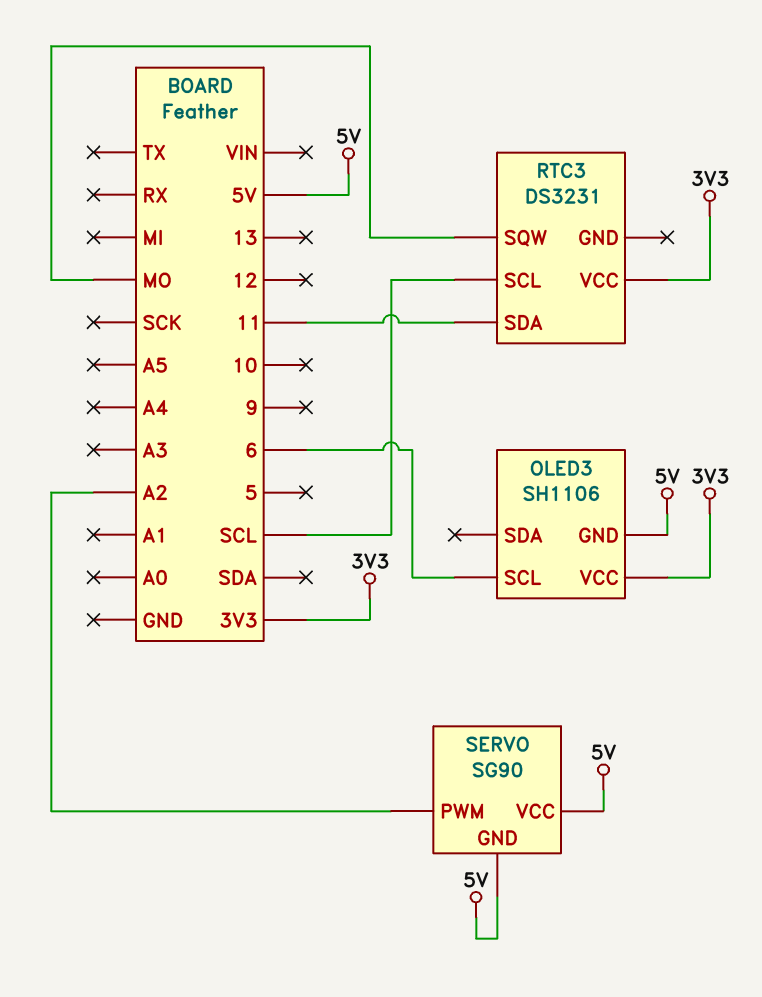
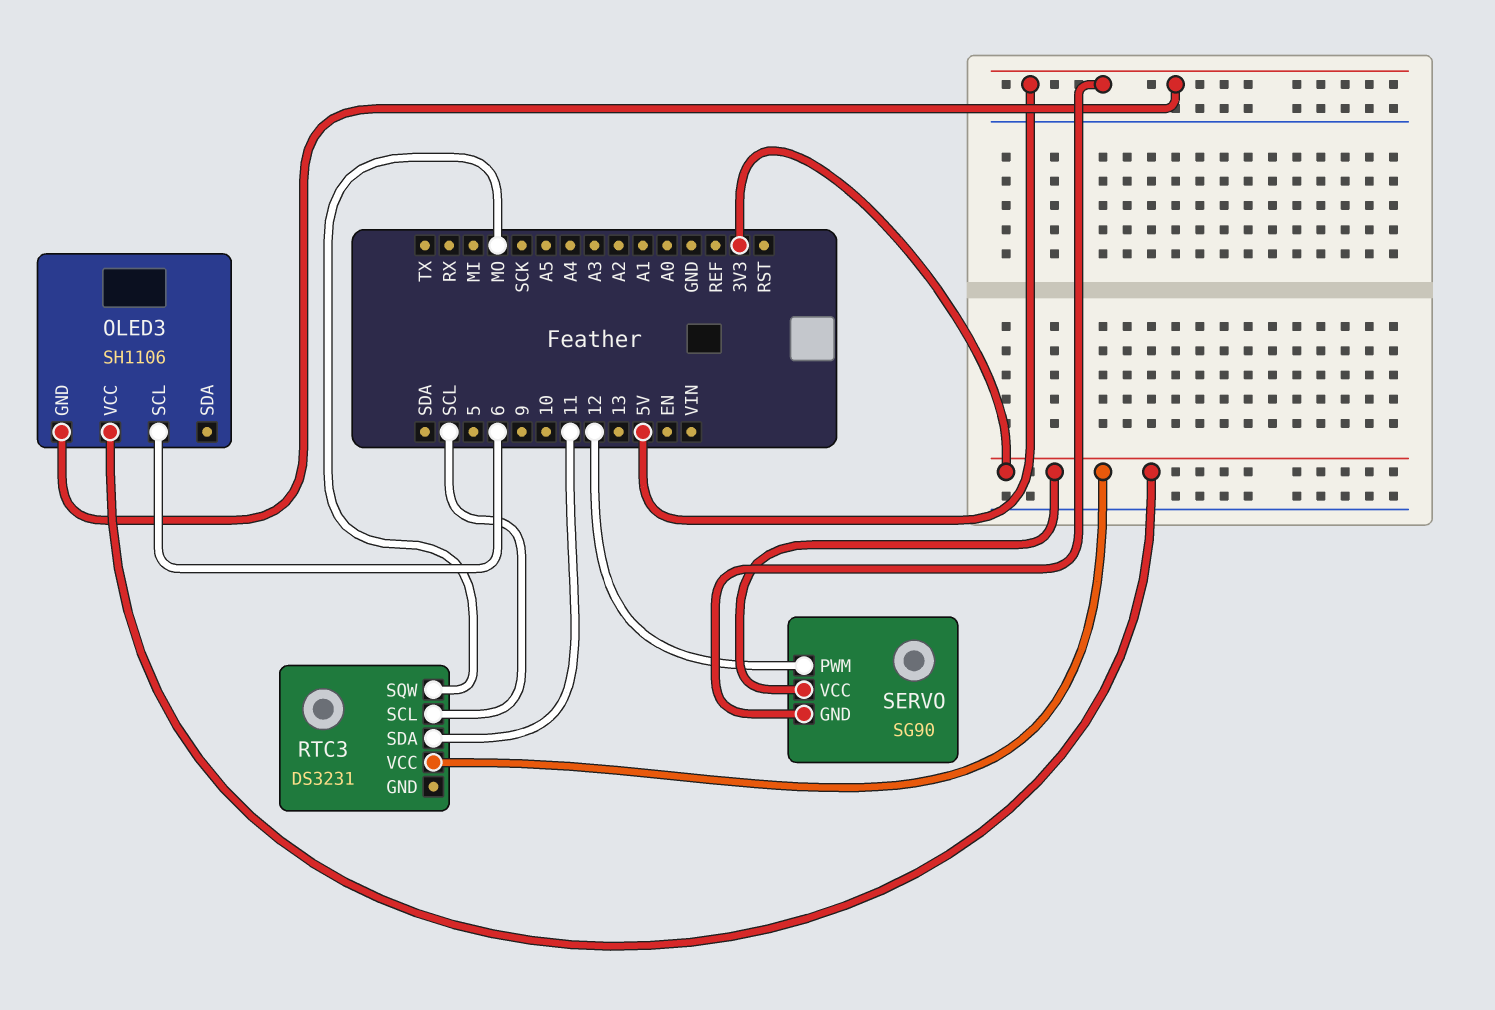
SERVO pin PWM: A2 -> 12
SERVO pin VCC: 5V -> 3V3

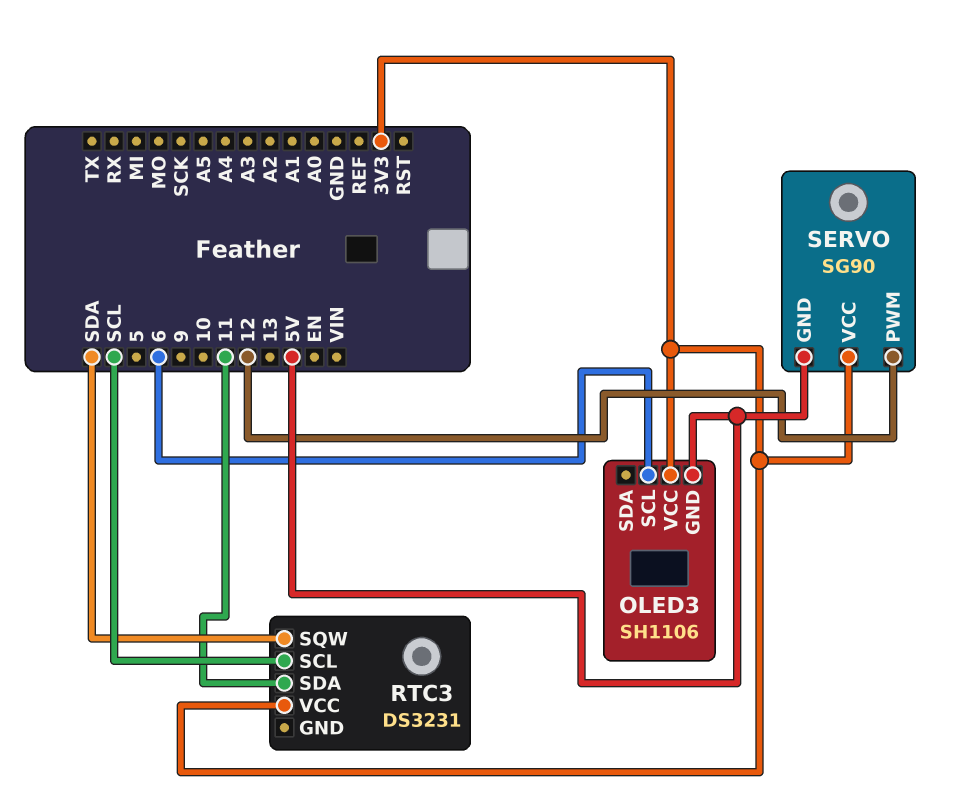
RTC3 pin SQW: MO -> SDA

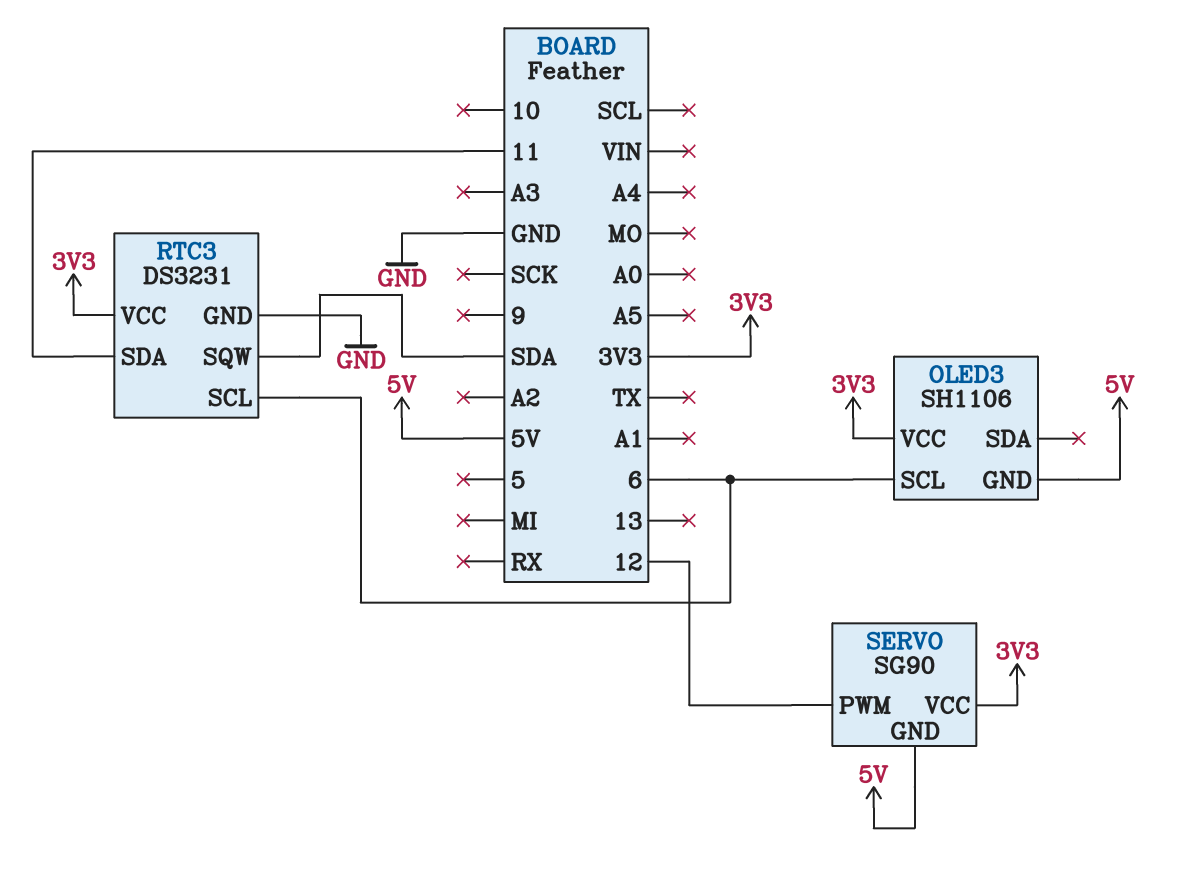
RTC3 pin GND: none -> GND
RTC3 pin SCL: SCL -> 6

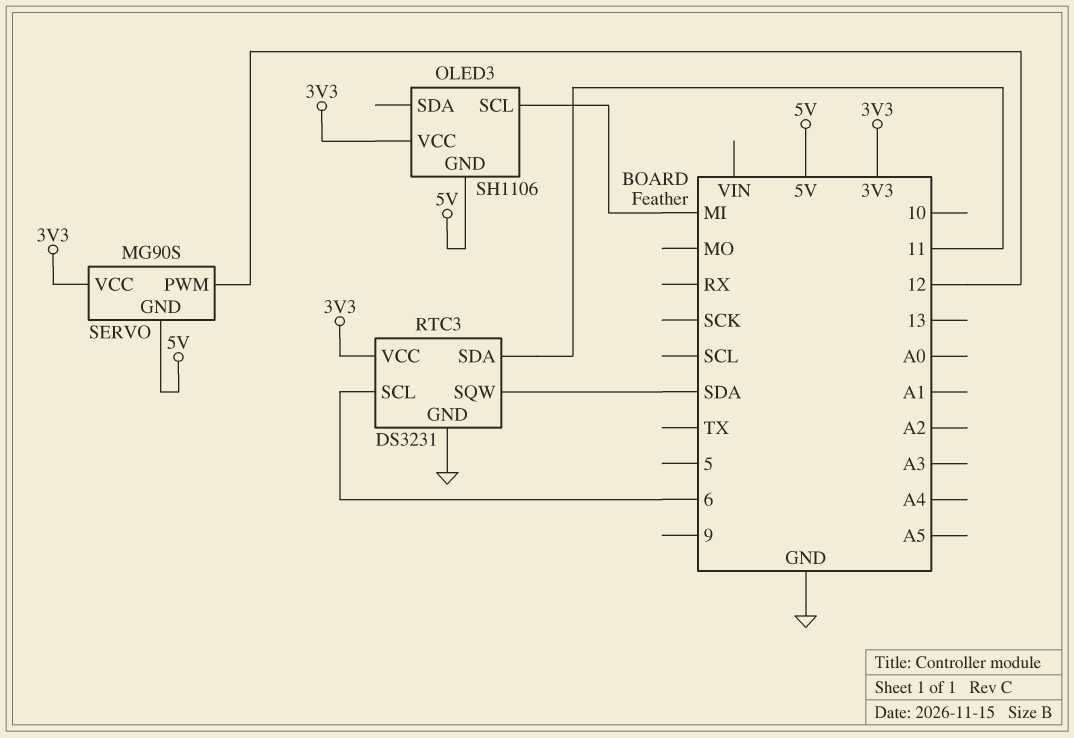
OLED3 pin SCL: 6 -> MI
SERVO: SG90 -> MG90S

